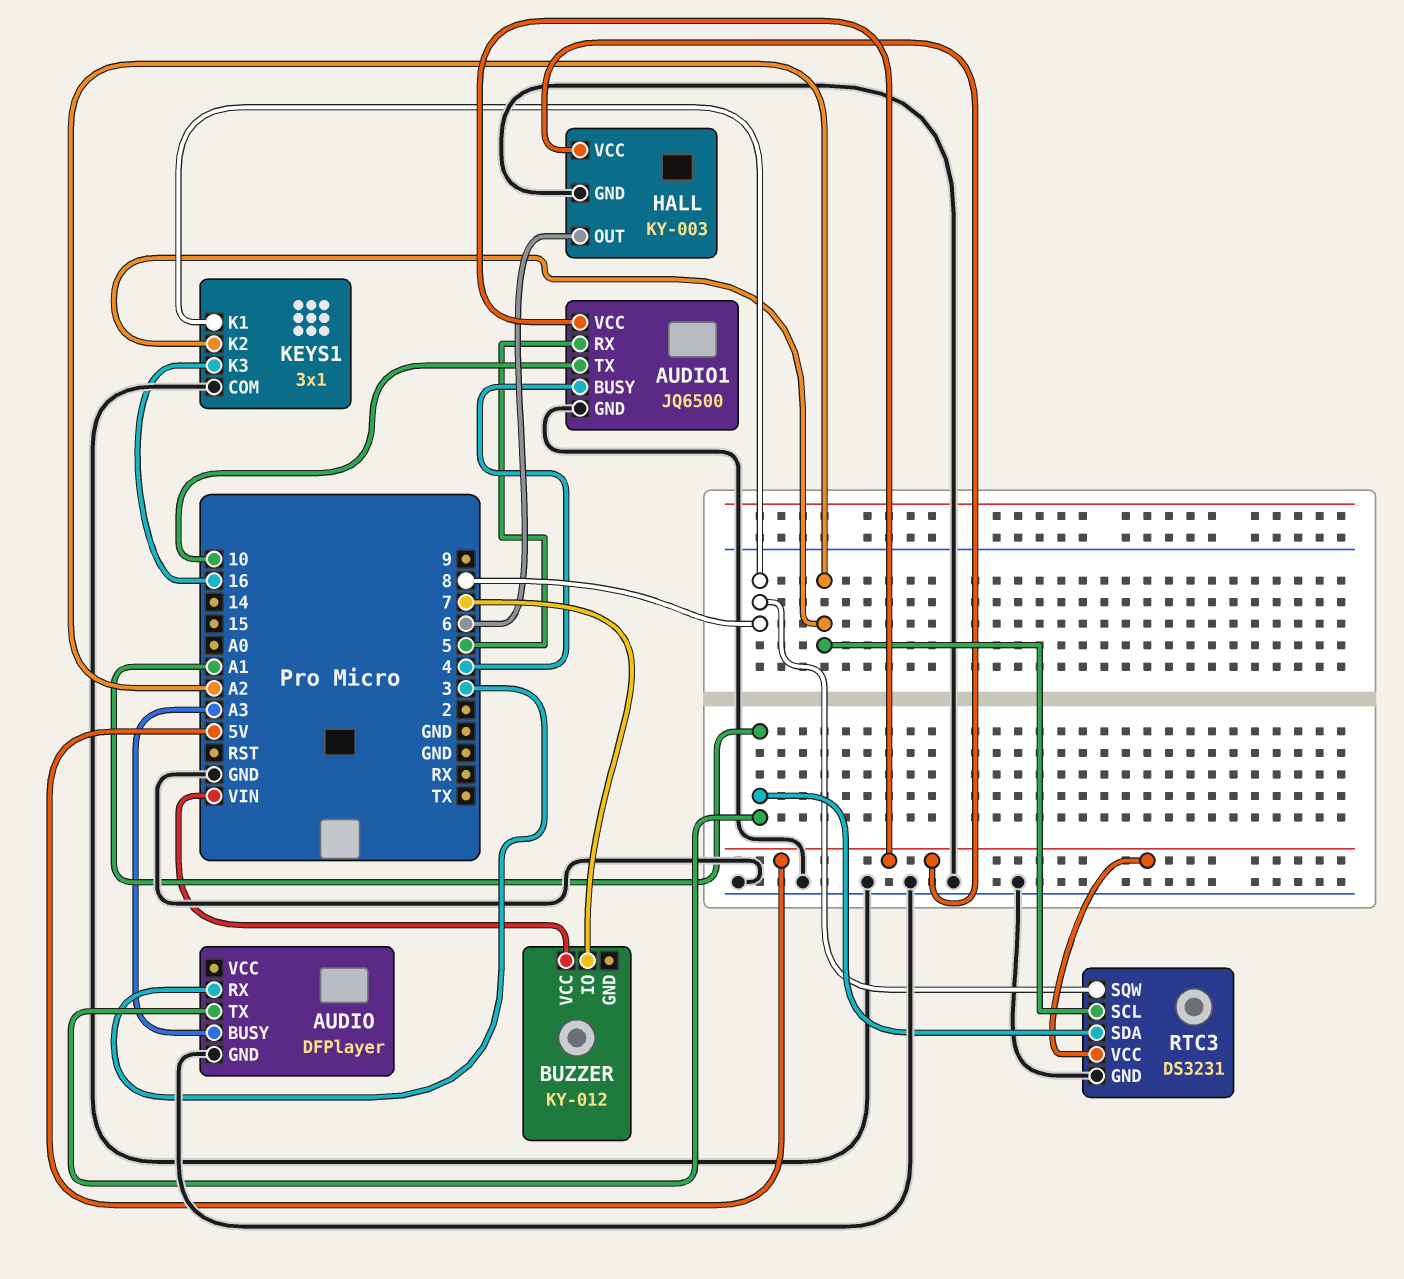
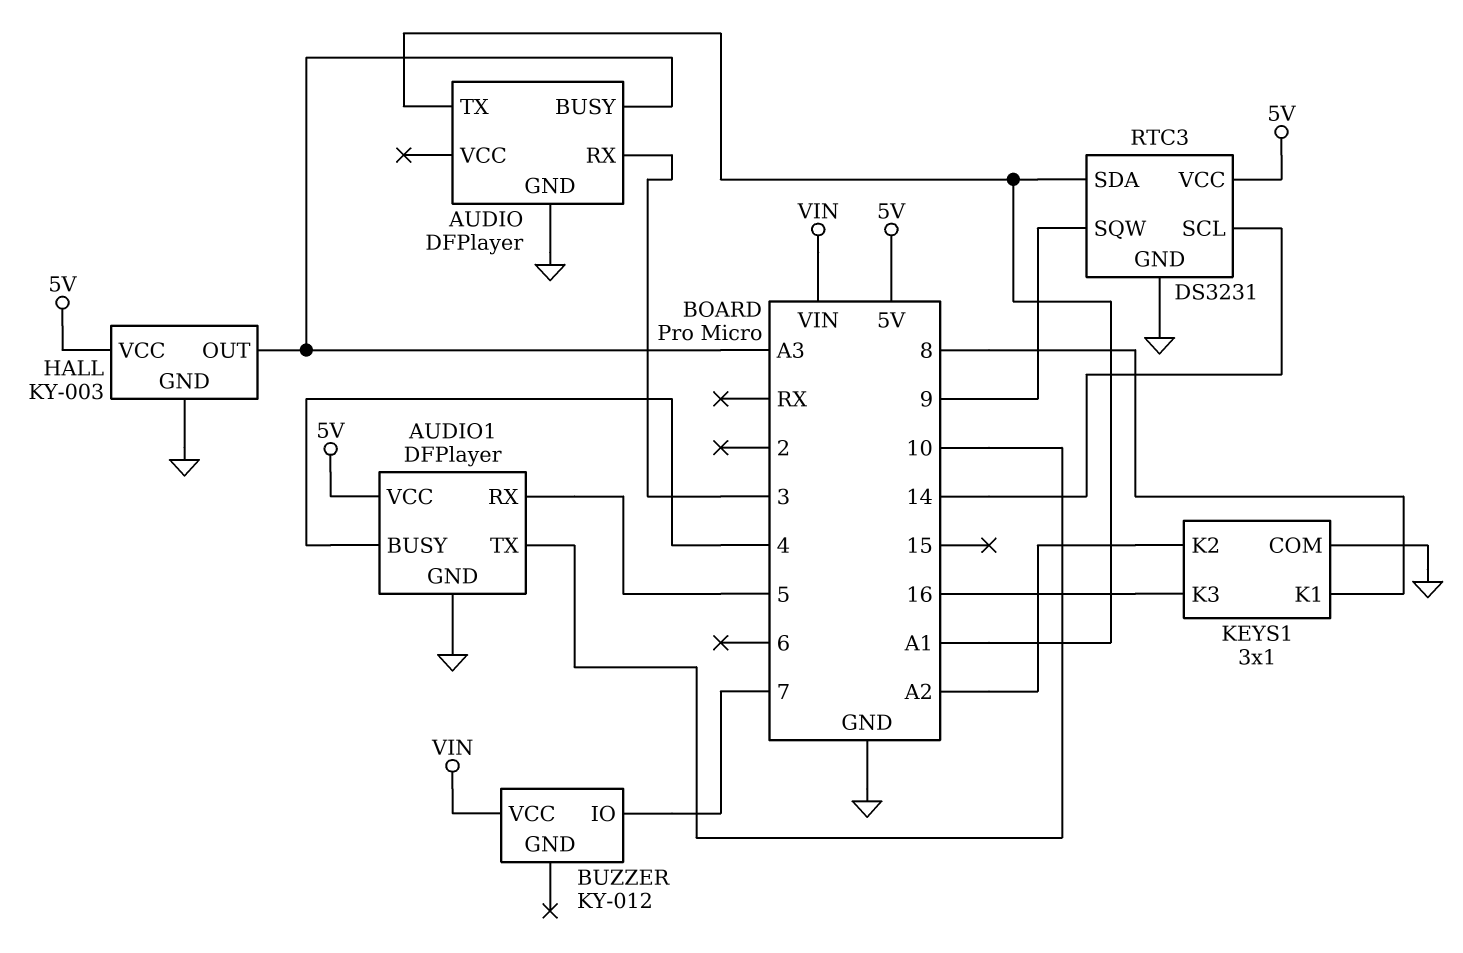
AUDIO1: JQ6500 -> DFPlayer
HALL pin OUT: 6 -> A3
RTC3 pin SCL: A2 -> 14
RTC3 pin SQW: 8 -> 9

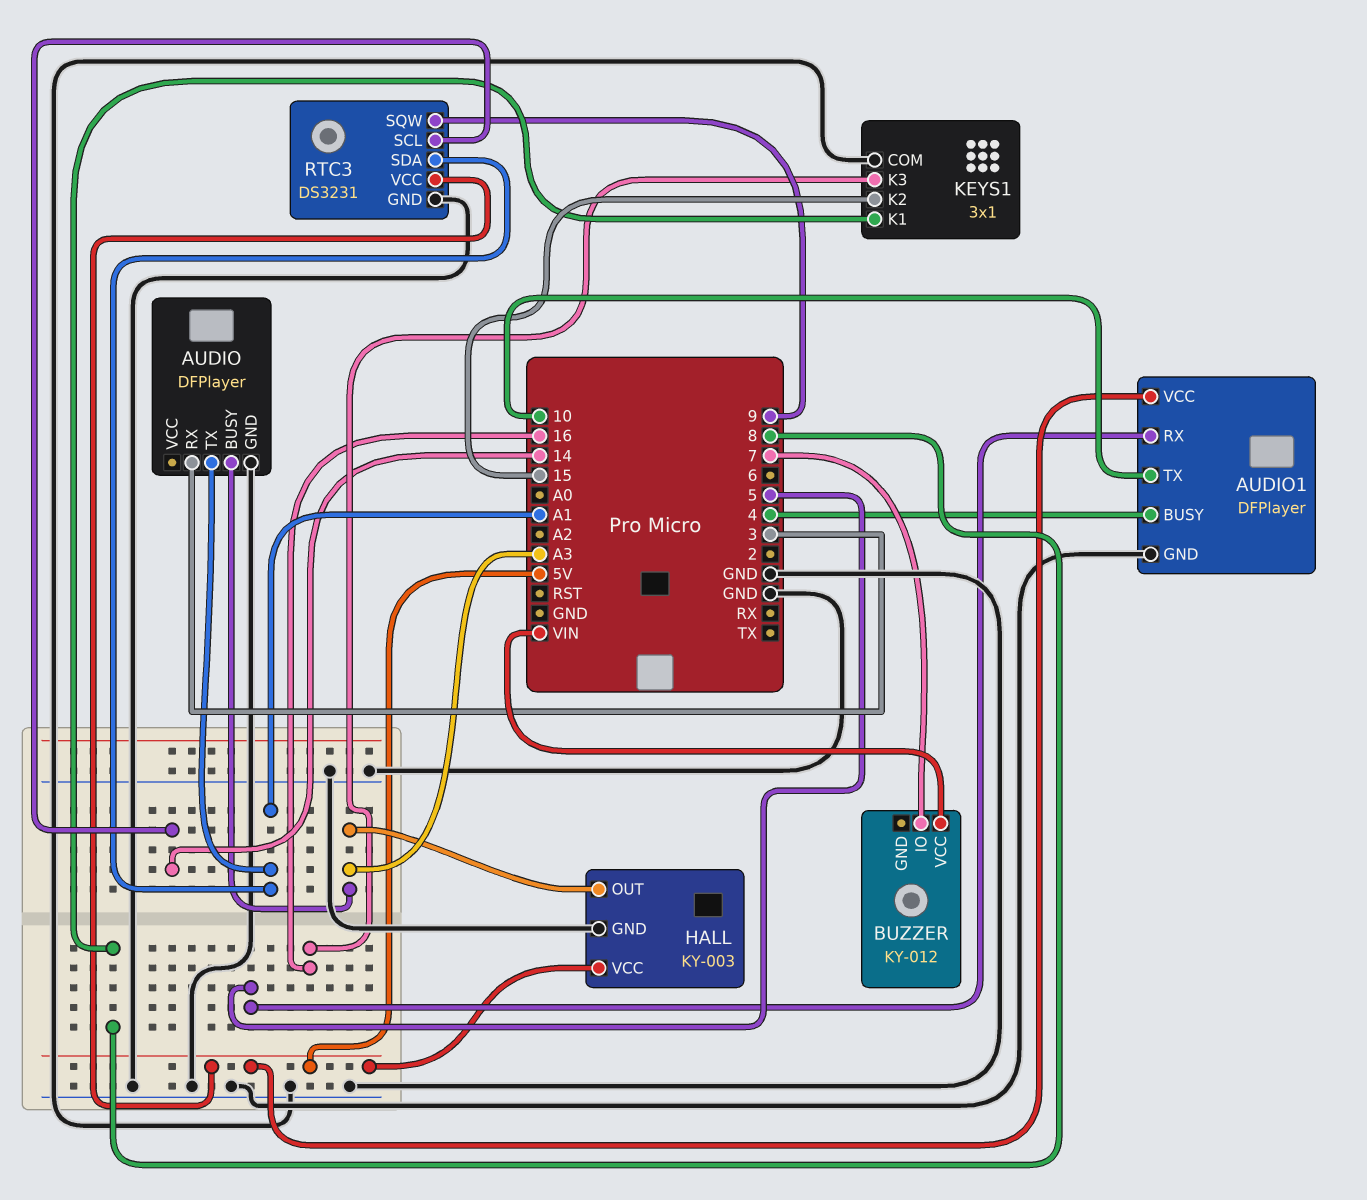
KEYS1 pin K2: A2 -> 15

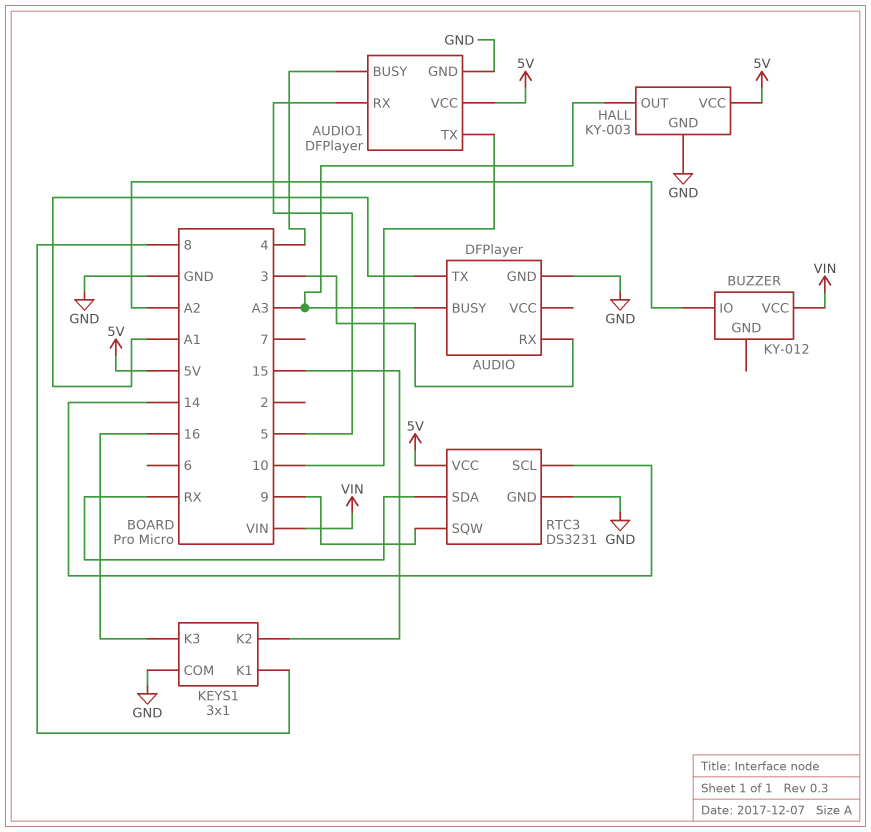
BUZZER pin IO: 7 -> A2
RTC3 pin SDA: A1 -> RX

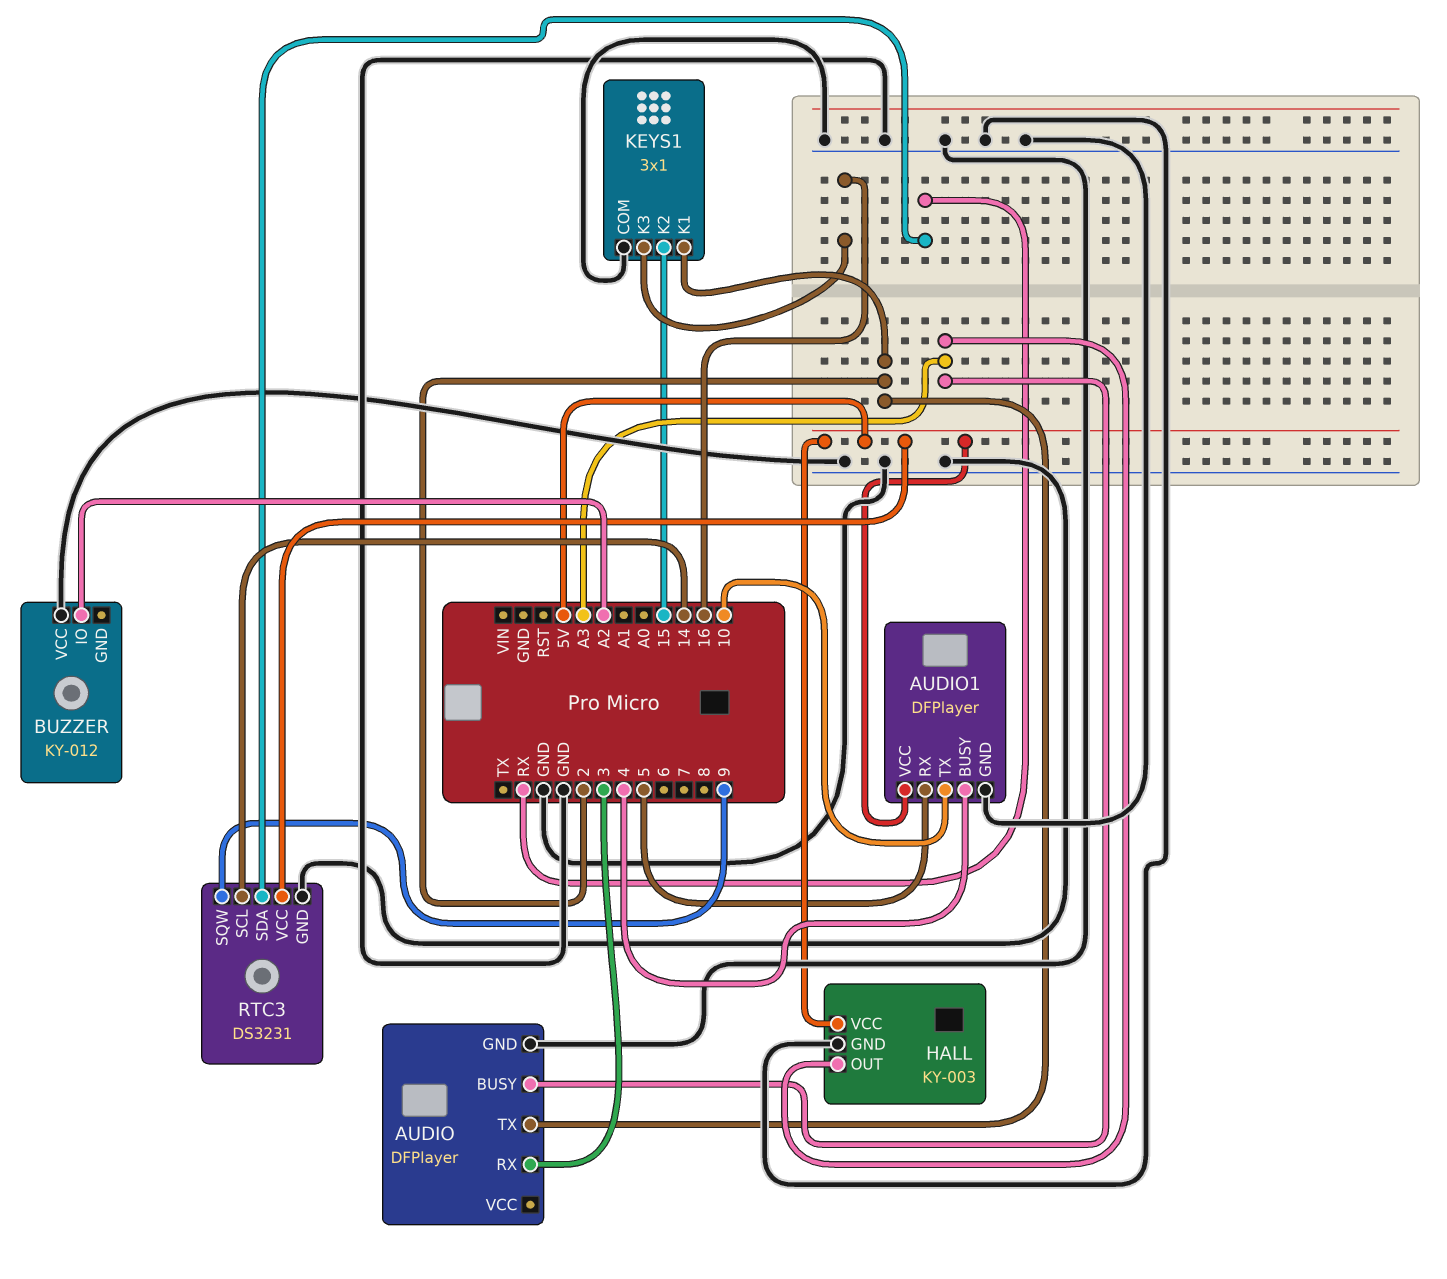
AUDIO pin TX: A1 -> 2
BUZZER pin VCC: VIN -> GND
KEYS1 pin K1: 8 -> 2

